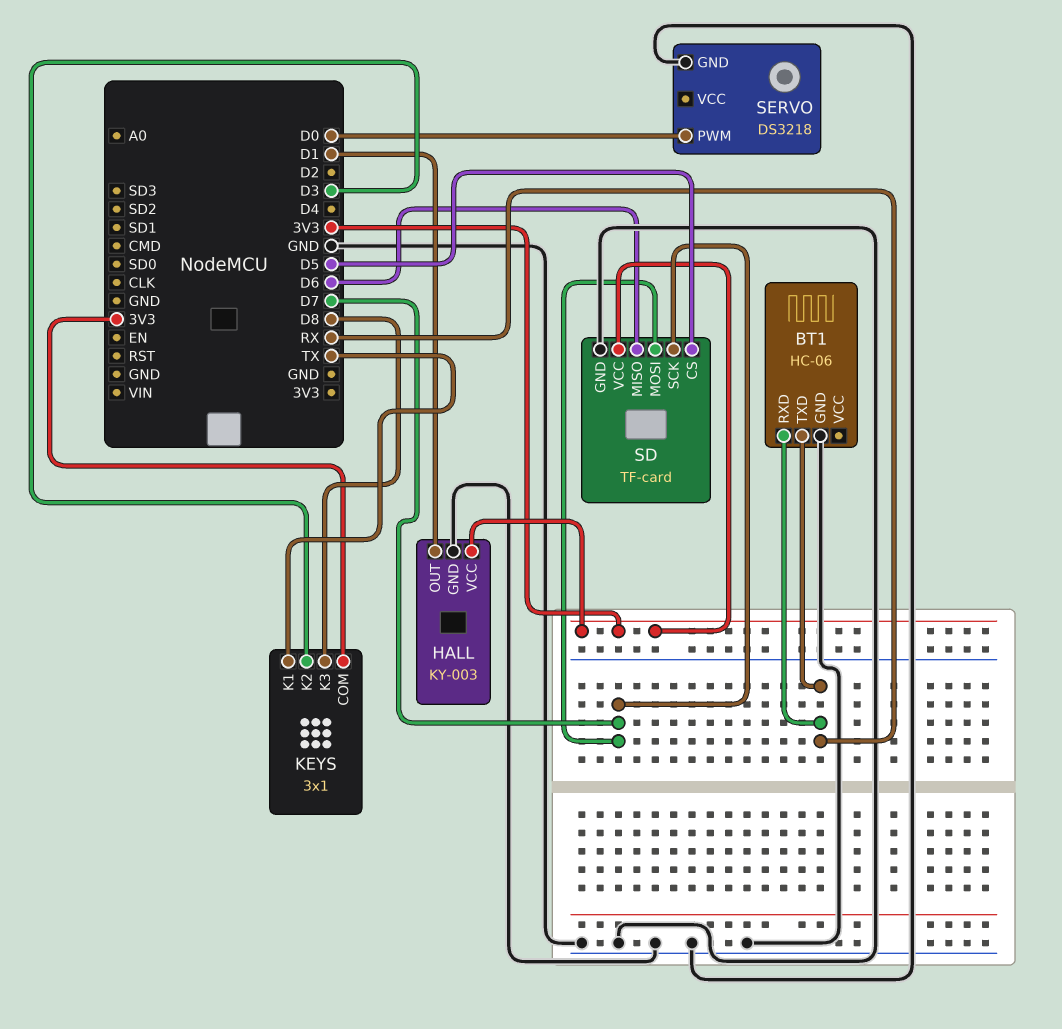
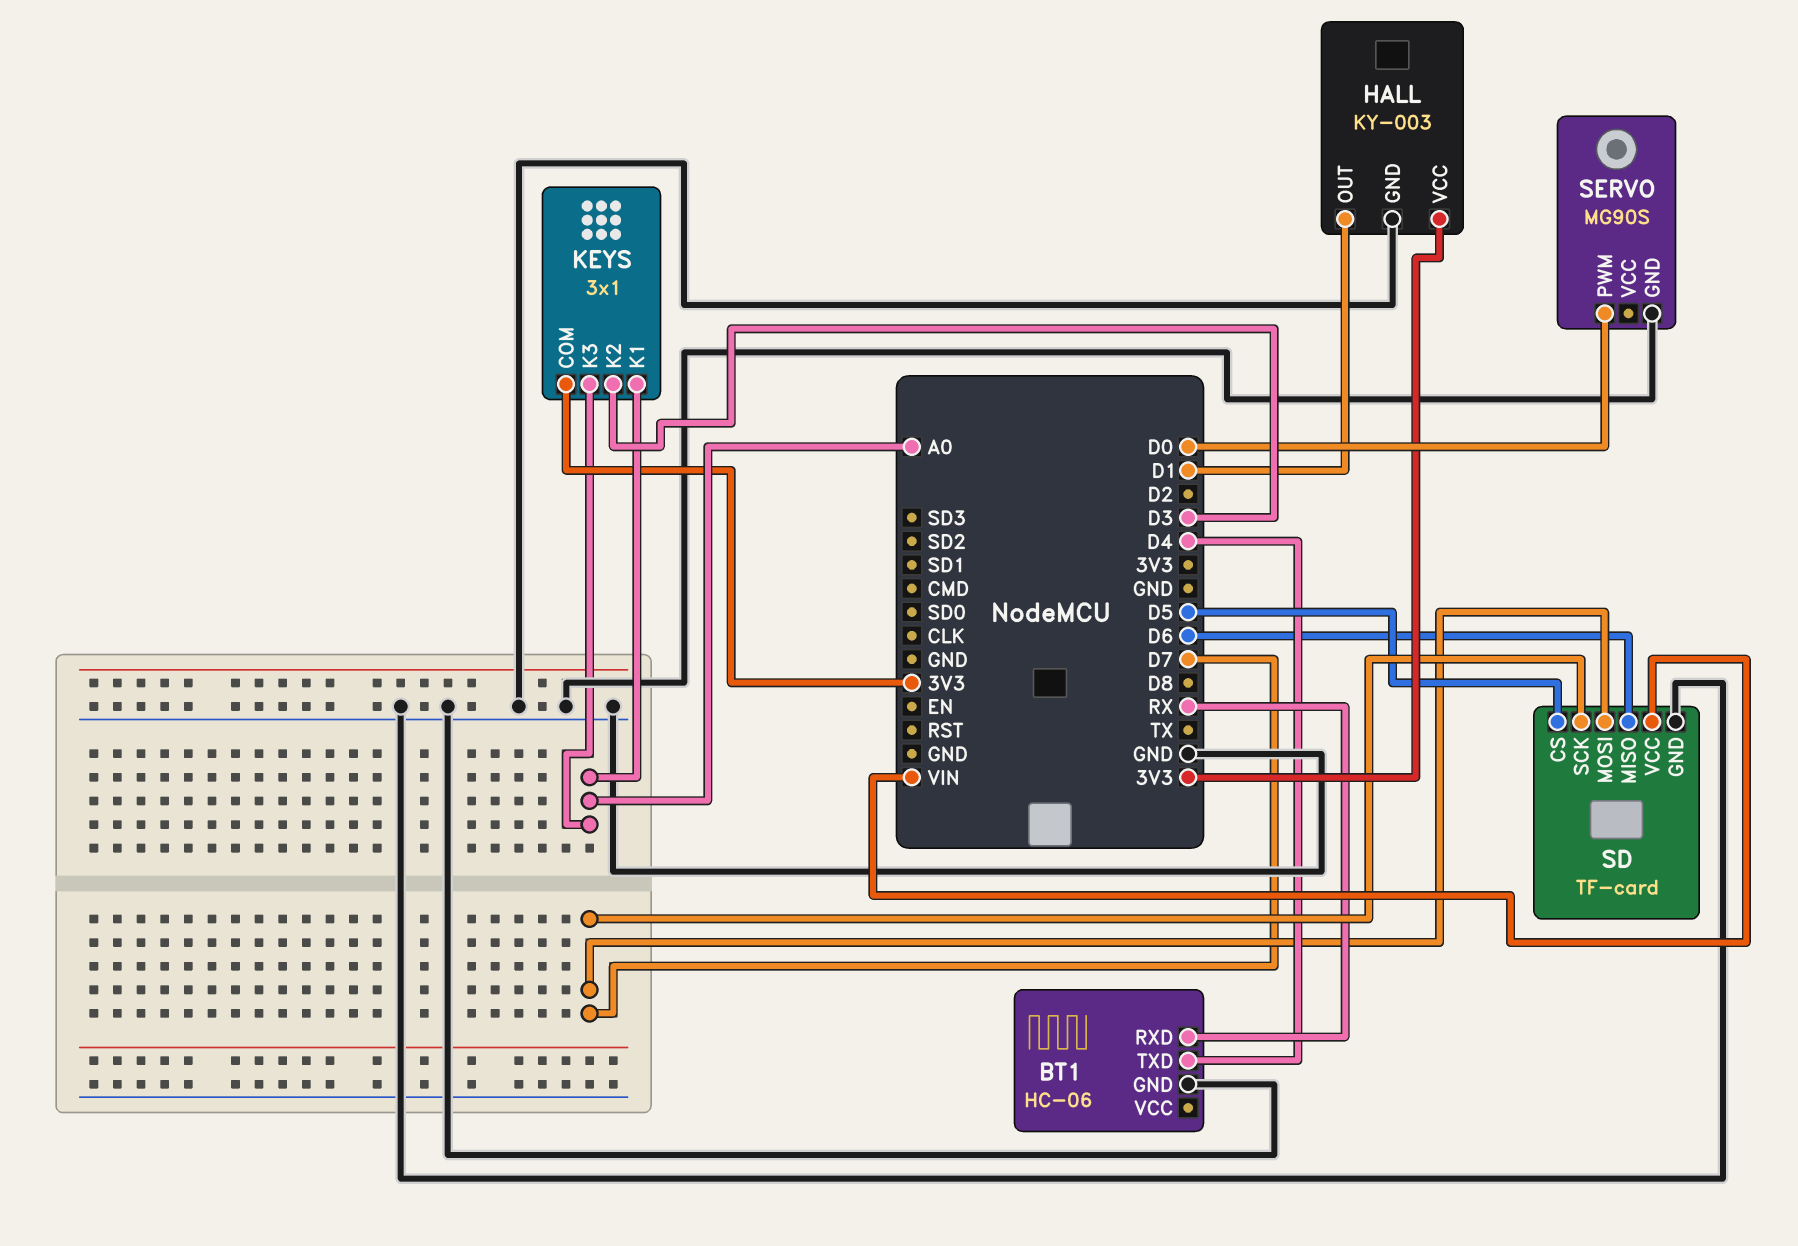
BT1 pin TXD: RX -> D4
KEYS pin K1: TX -> A0
KEYS pin K3: D8 -> A0
SD pin VCC: 3V3 -> VIN
SERVO: DS3218 -> MG90S

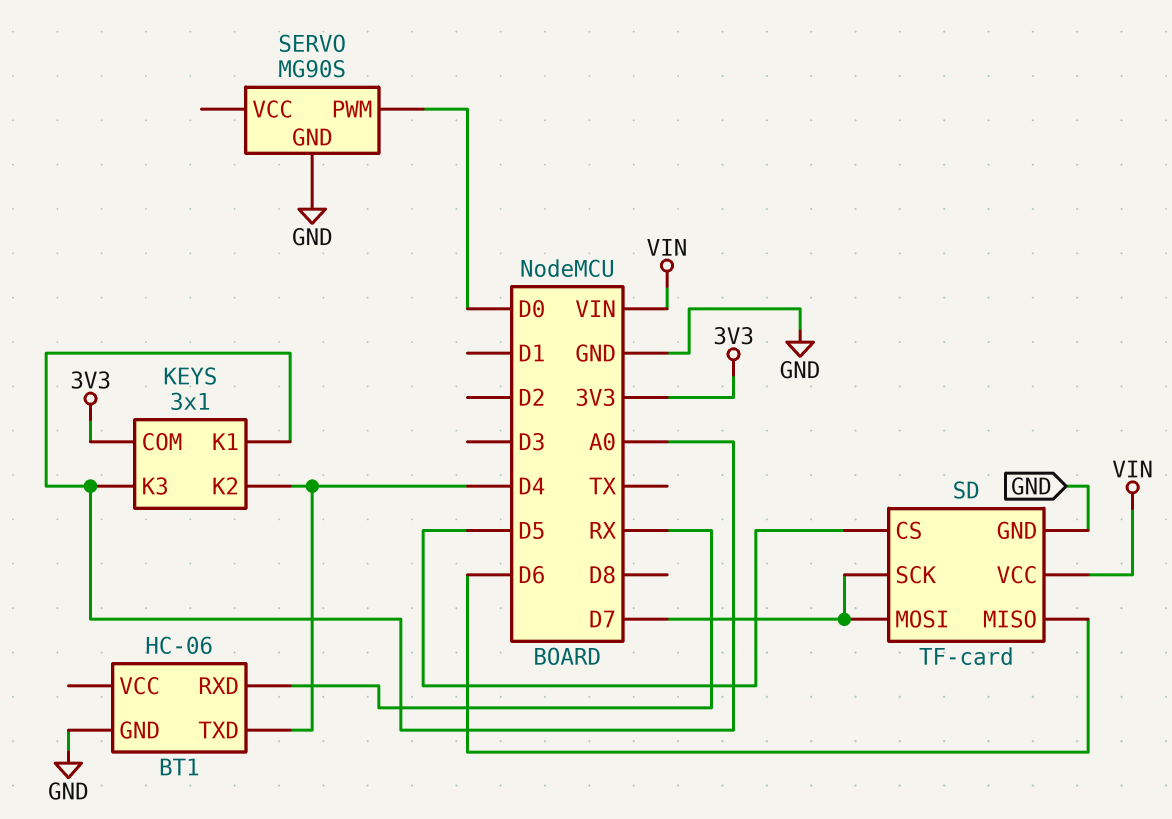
HALL: KY-003 -> none
HALL pin GND: GND -> none
HALL pin OUT: D1 -> none
HALL pin VCC: 3V3 -> none
KEYS pin K2: D3 -> D4

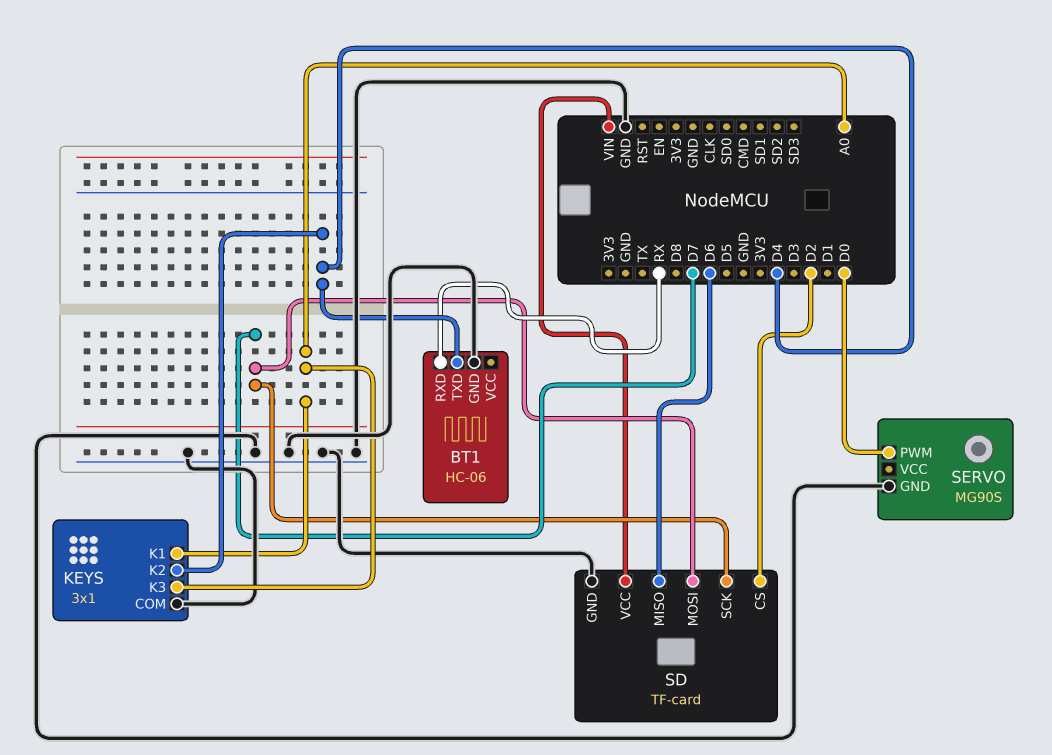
KEYS pin COM: 3V3 -> GND
SD pin CS: D5 -> D2

